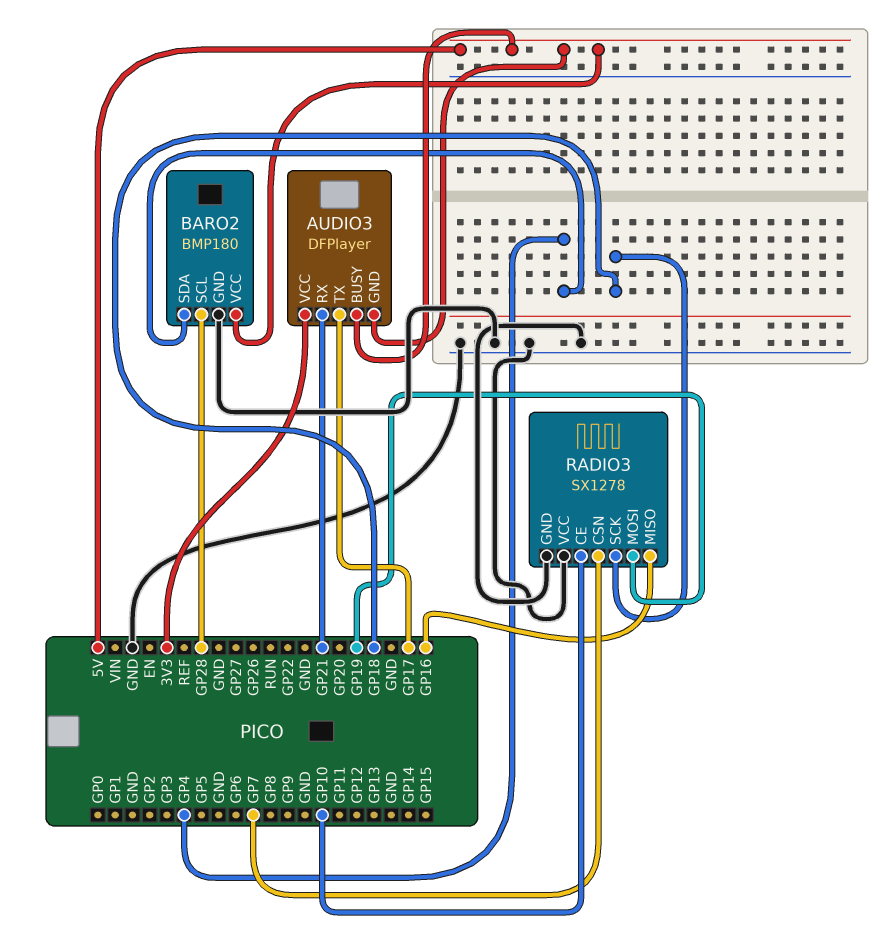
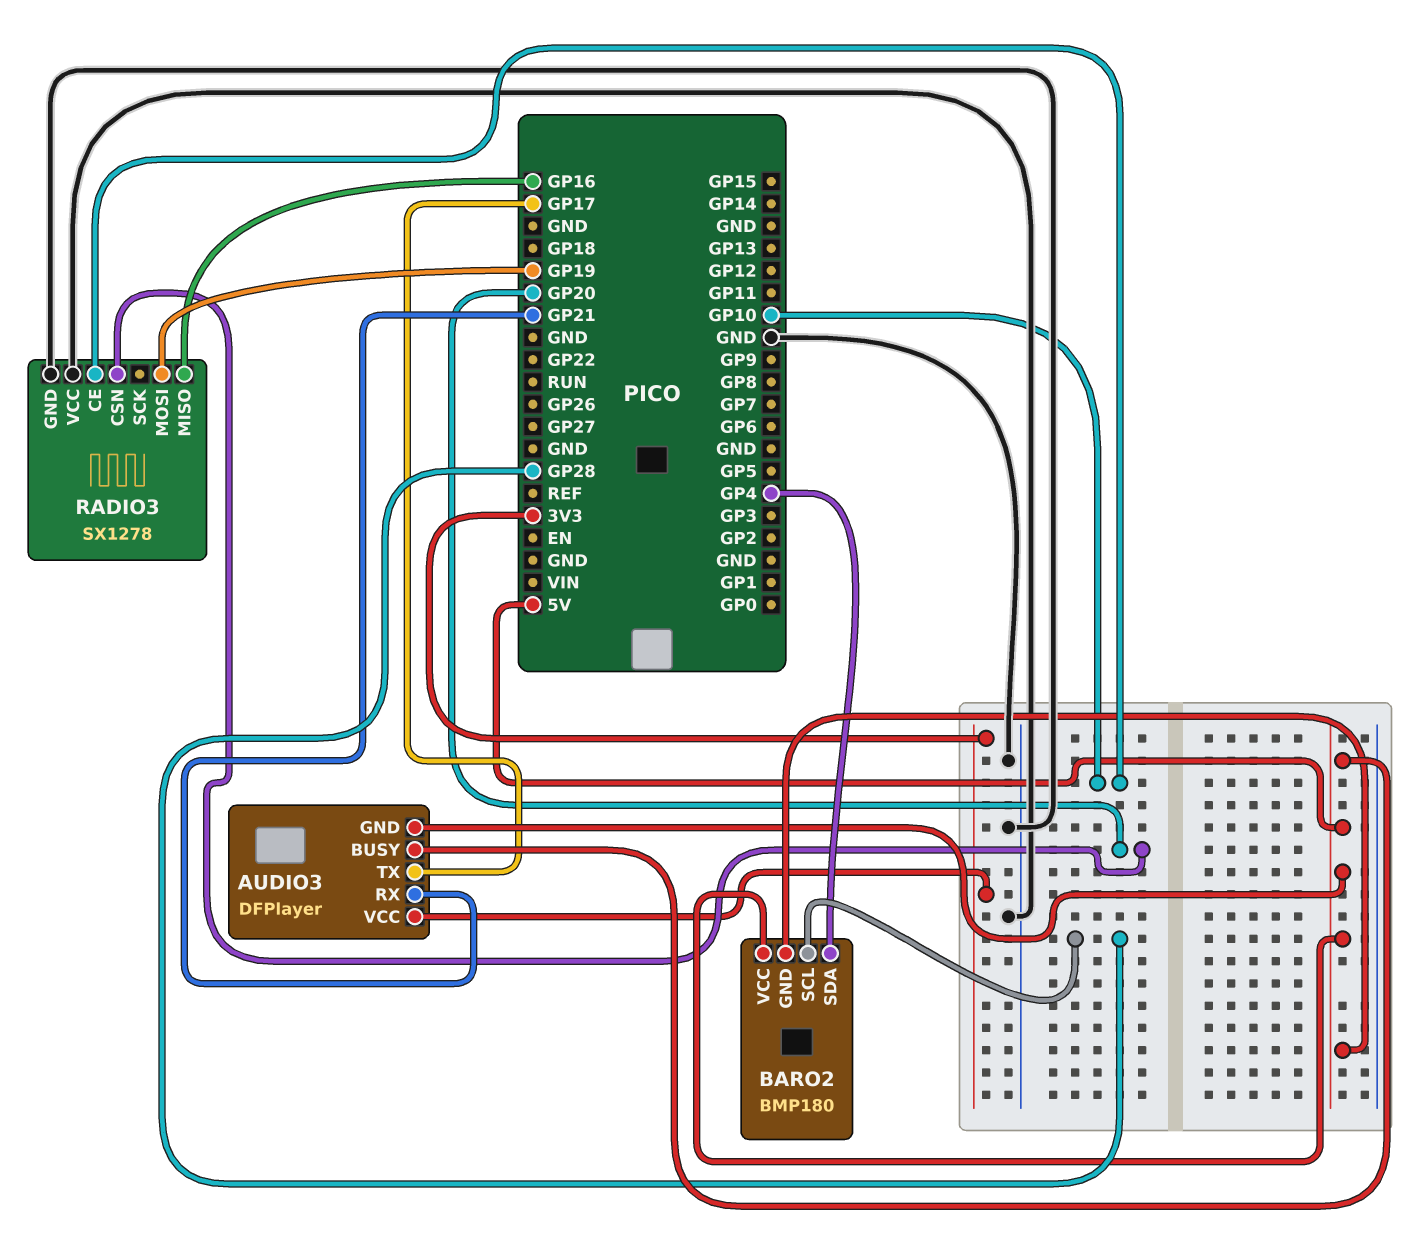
BARO2 pin GND: GND -> 5V
RADIO3 pin CSN: GP7 -> GP20
RADIO3 pin SCK: GP18 -> none

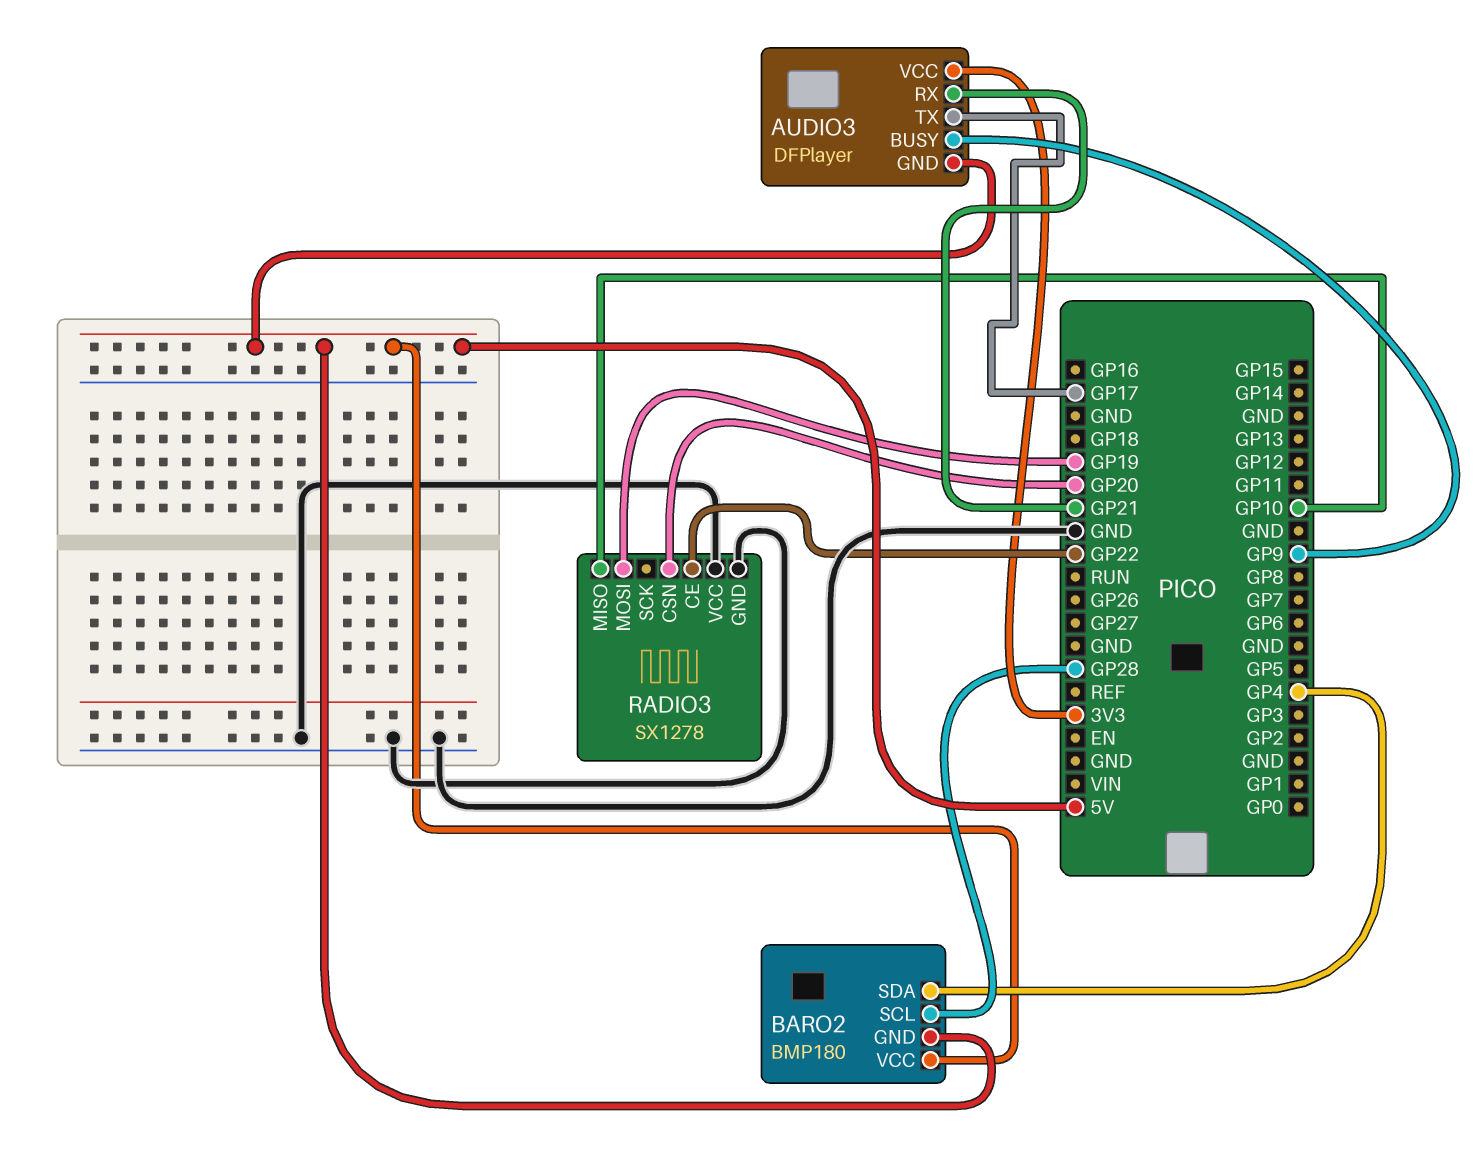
AUDIO3 pin BUSY: 5V -> GP9
RADIO3 pin CE: GP10 -> GP22
RADIO3 pin MISO: GP16 -> GP10

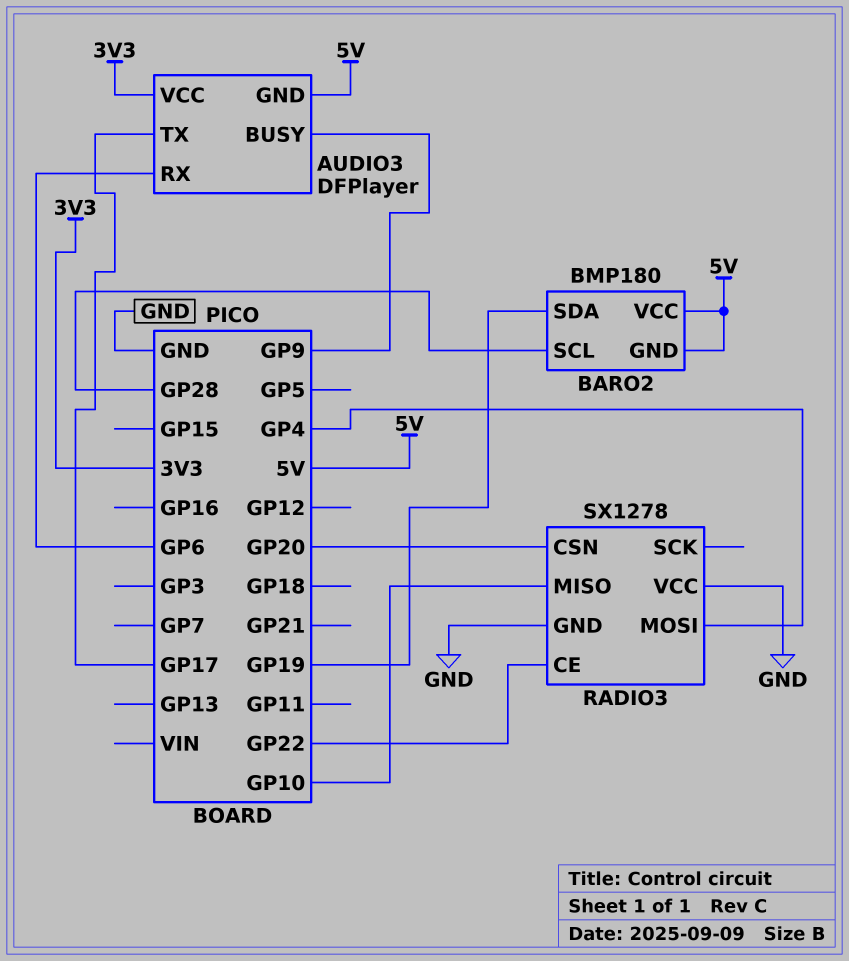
AUDIO3 pin RX: GP21 -> GP6
BARO2 pin SDA: GP4 -> GP19
RADIO3 pin MOSI: GP19 -> GP4

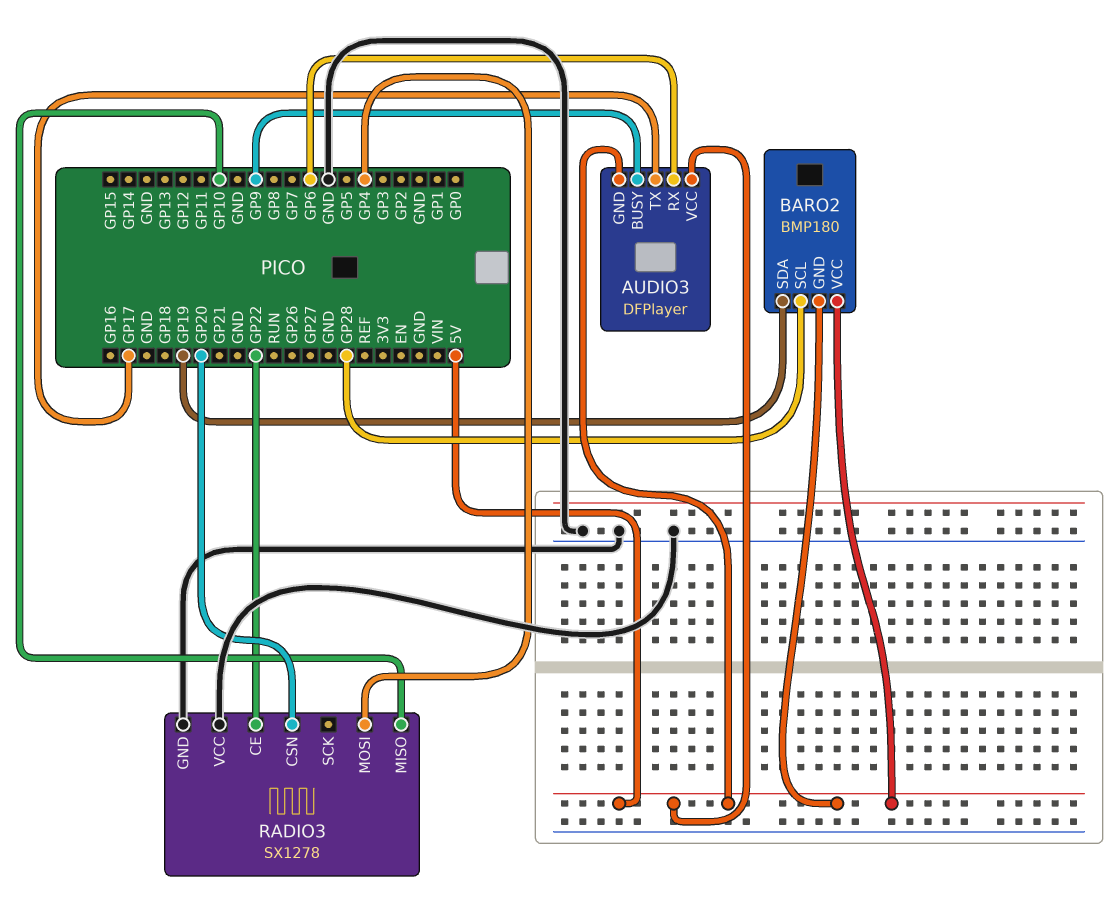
AUDIO3 pin VCC: 3V3 -> 5V

